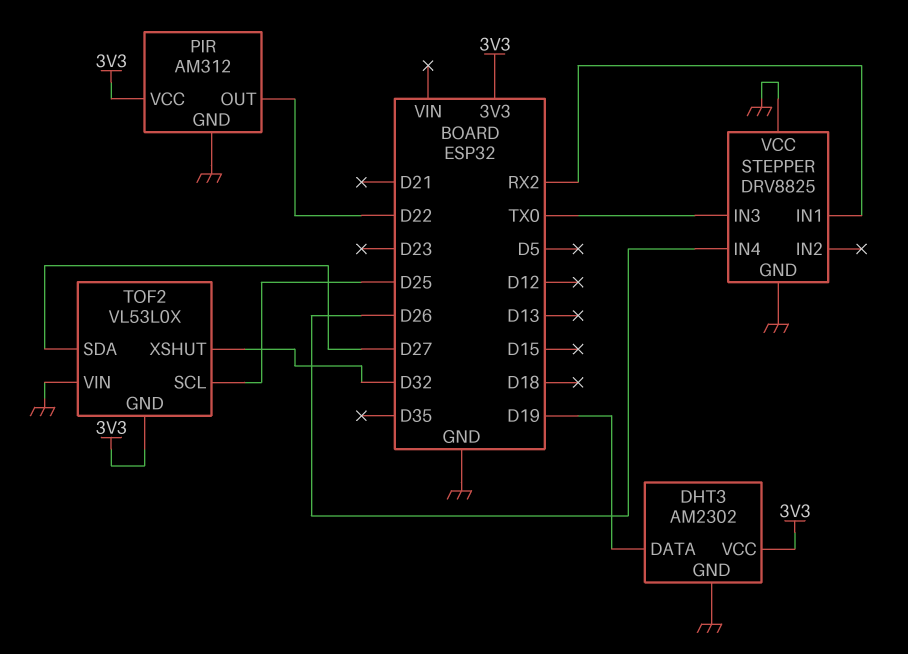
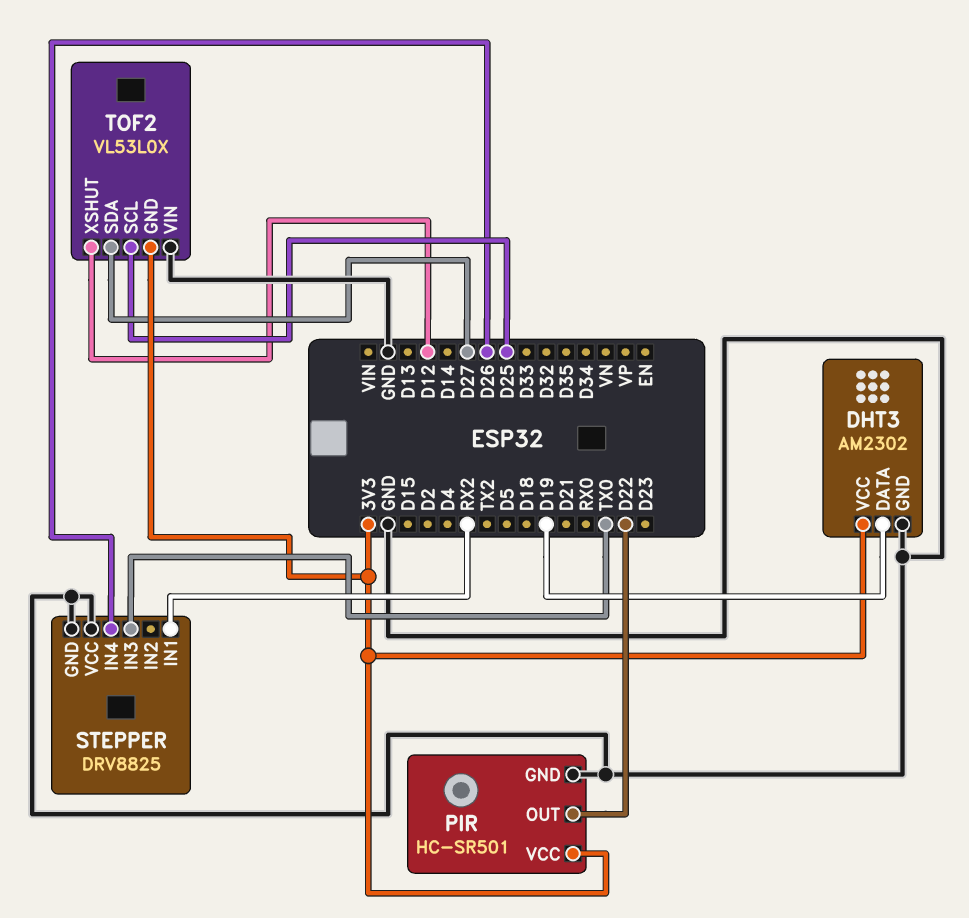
PIR: AM312 -> HC-SR501
TOF2 pin XSHUT: D32 -> D12

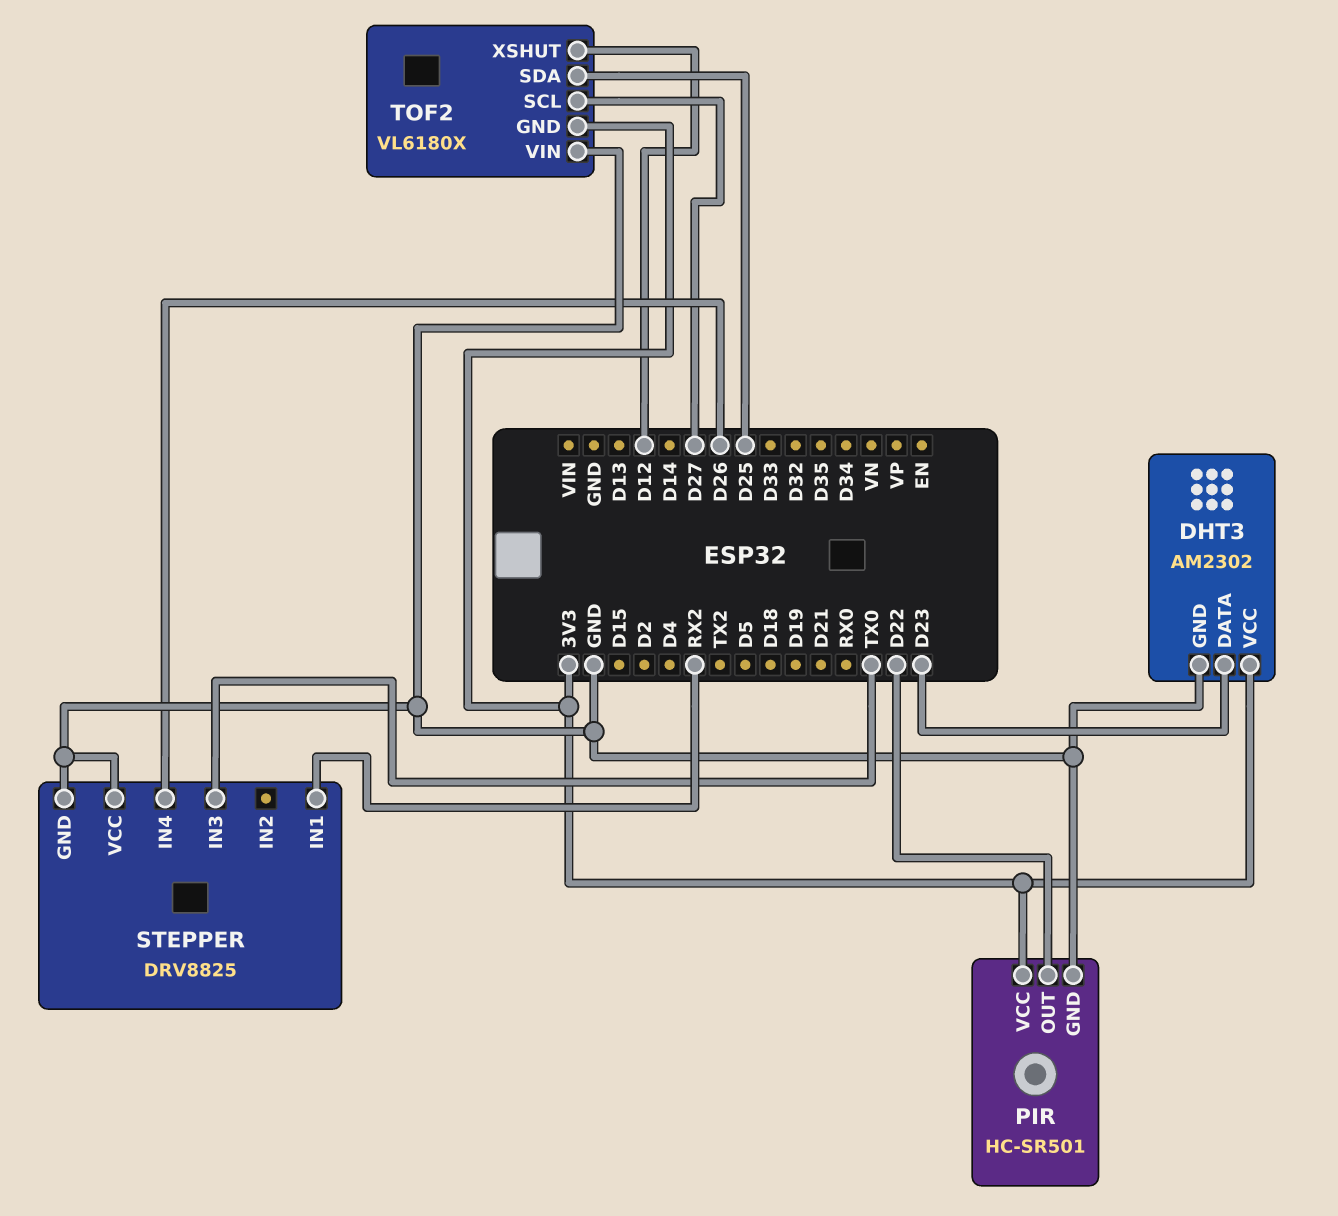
DHT3 pin DATA: D19 -> D23
TOF2: VL53L0X -> VL6180X
TOF2 pin SCL: D25 -> D27
TOF2 pin SDA: D27 -> D25

